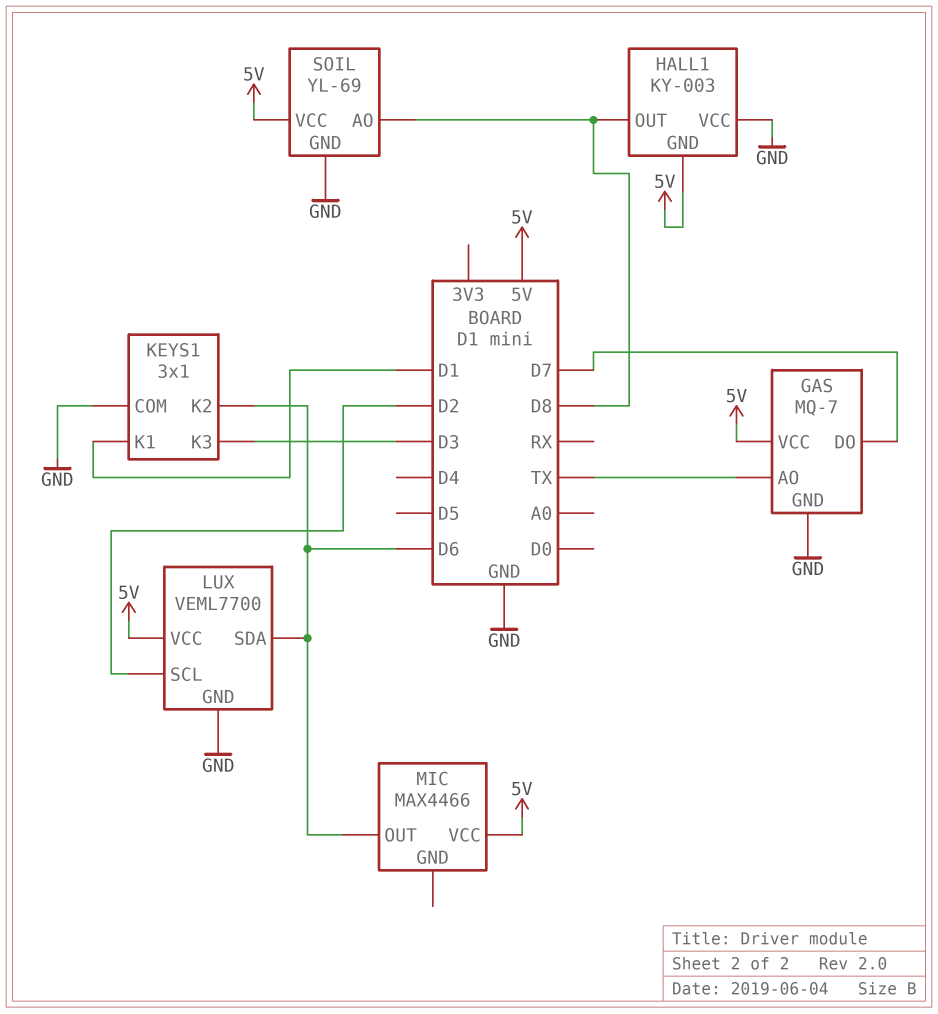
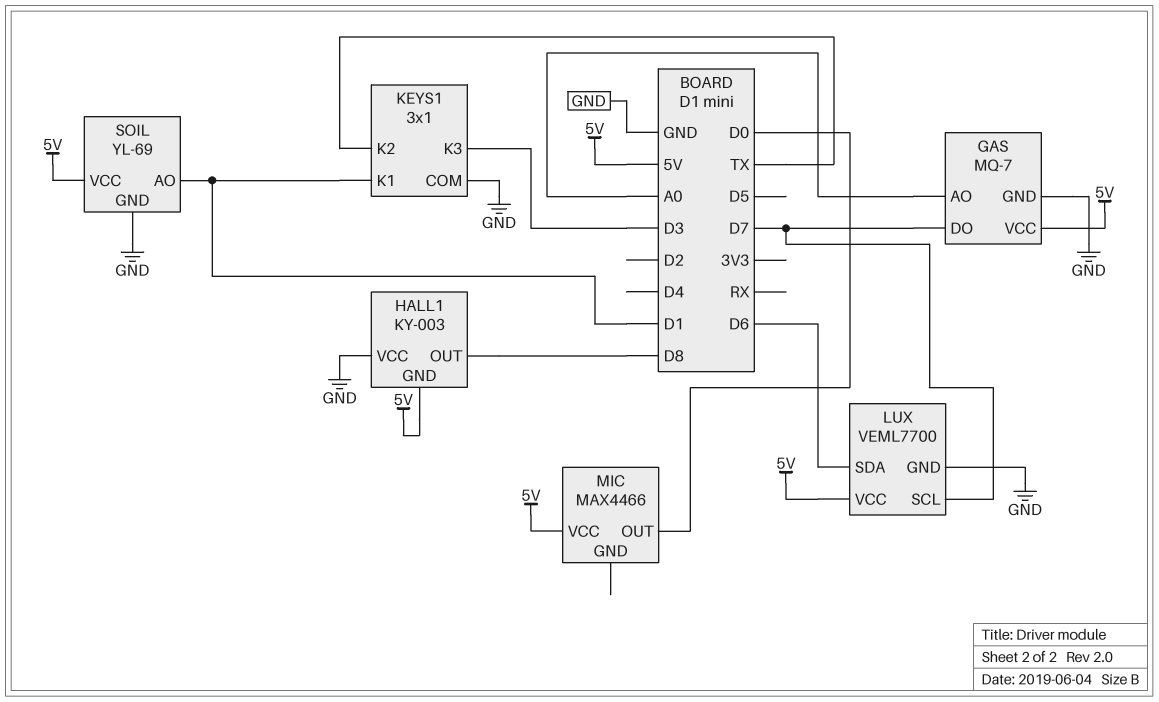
GAS pin AO: TX -> A0
KEYS1 pin K2: D6 -> TX
LUX pin SCL: D2 -> D7
MIC pin OUT: D6 -> D0
SOIL pin AO: D8 -> D1

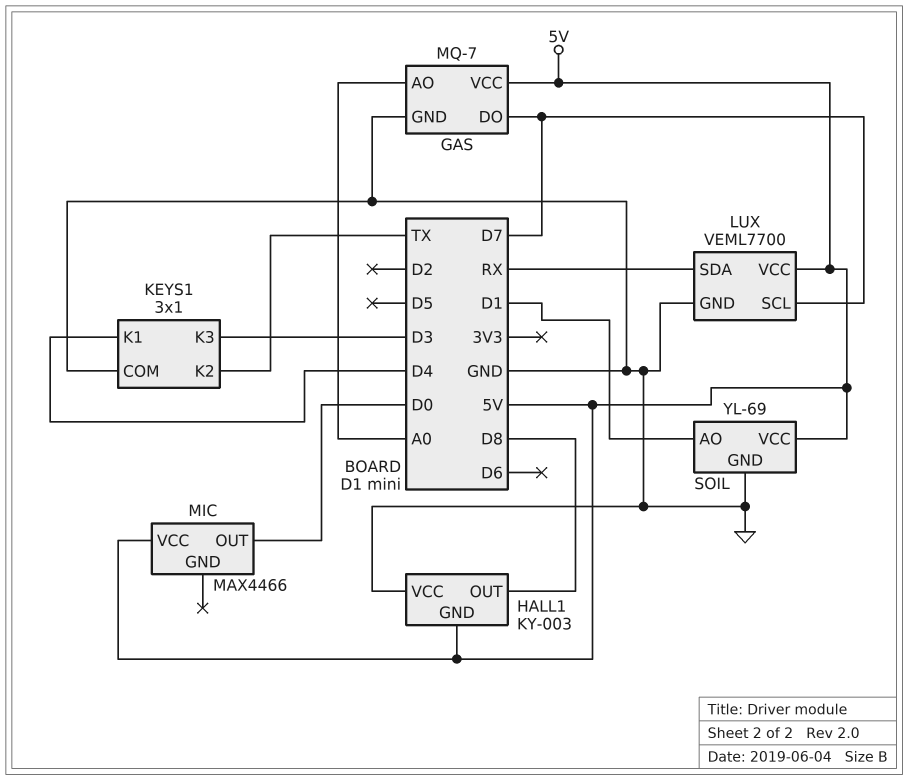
KEYS1 pin K1: D1 -> D4
LUX pin SDA: D6 -> RX

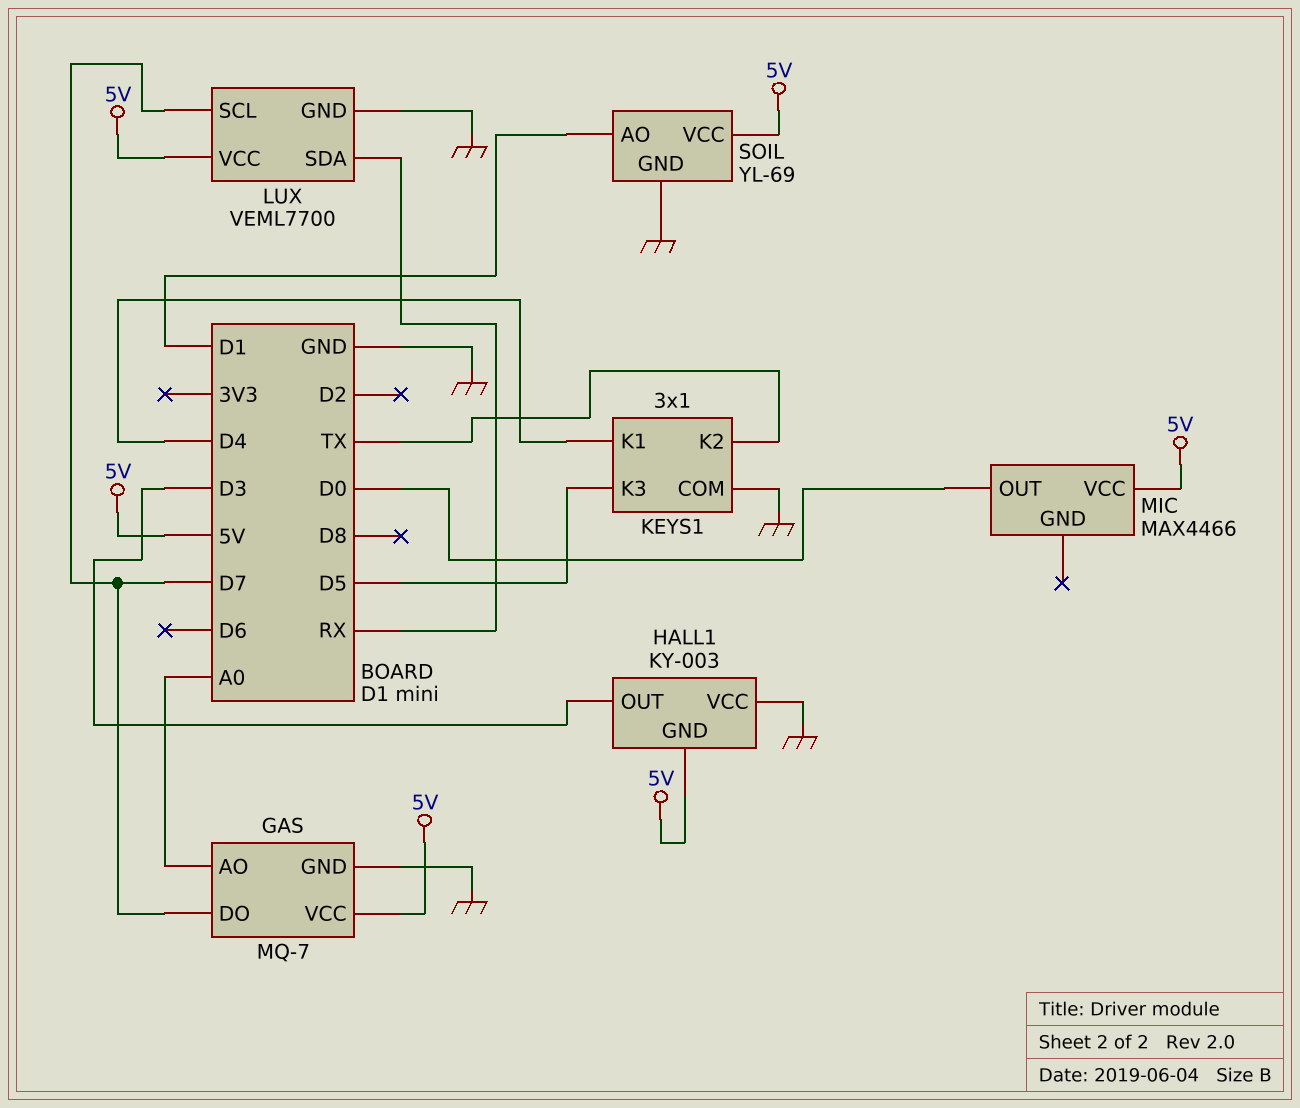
HALL1 pin OUT: D8 -> D3
KEYS1 pin K3: D3 -> D5

